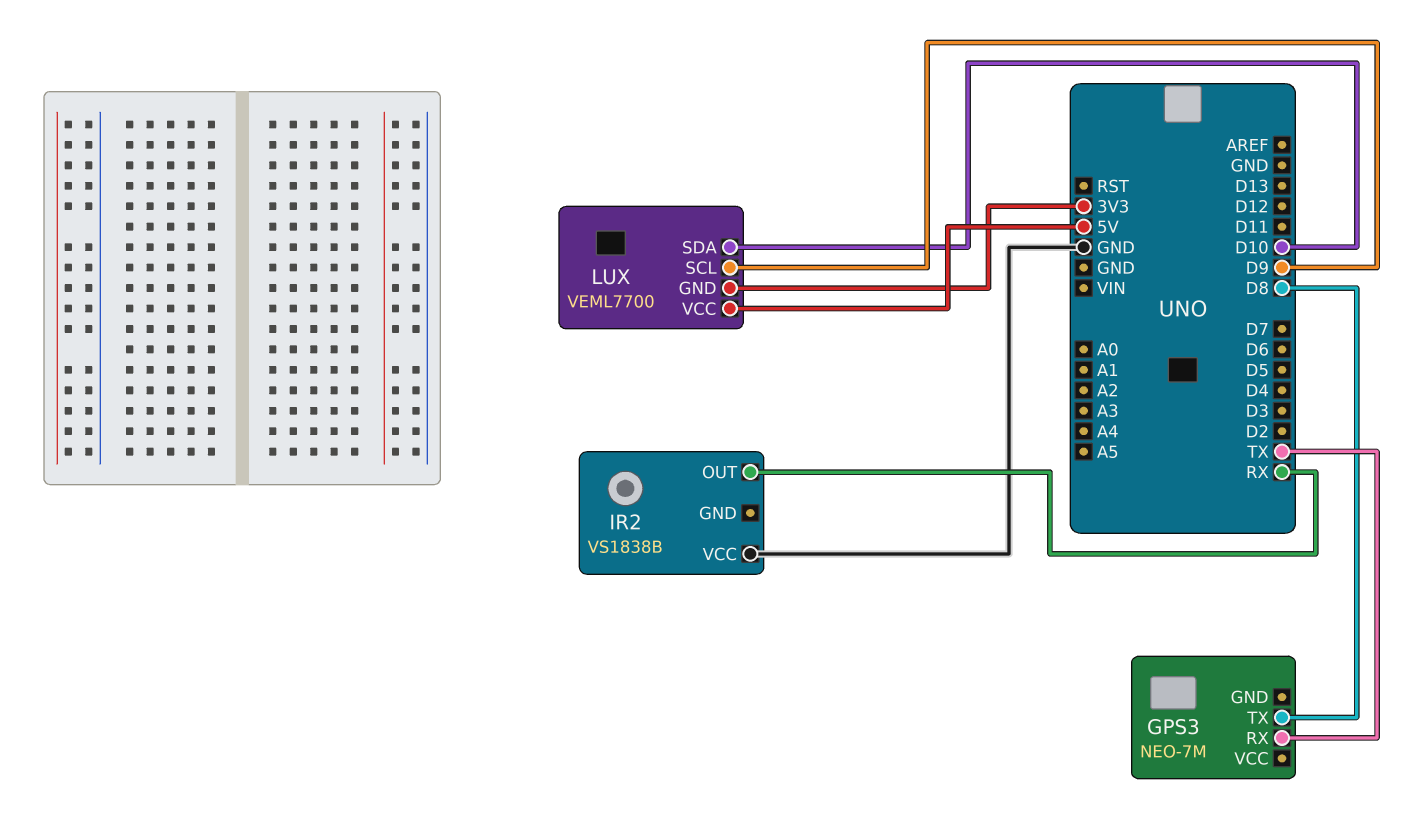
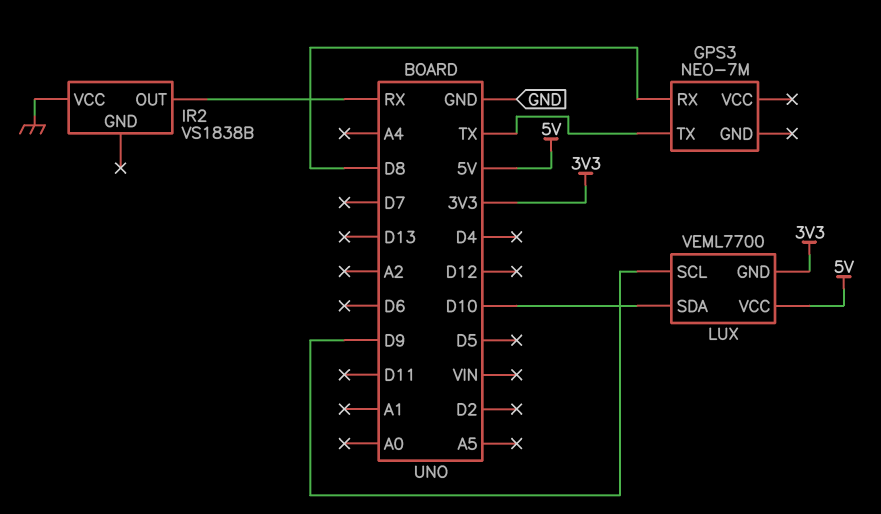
GPS3 pin RX: TX -> D8
GPS3 pin TX: D8 -> TX

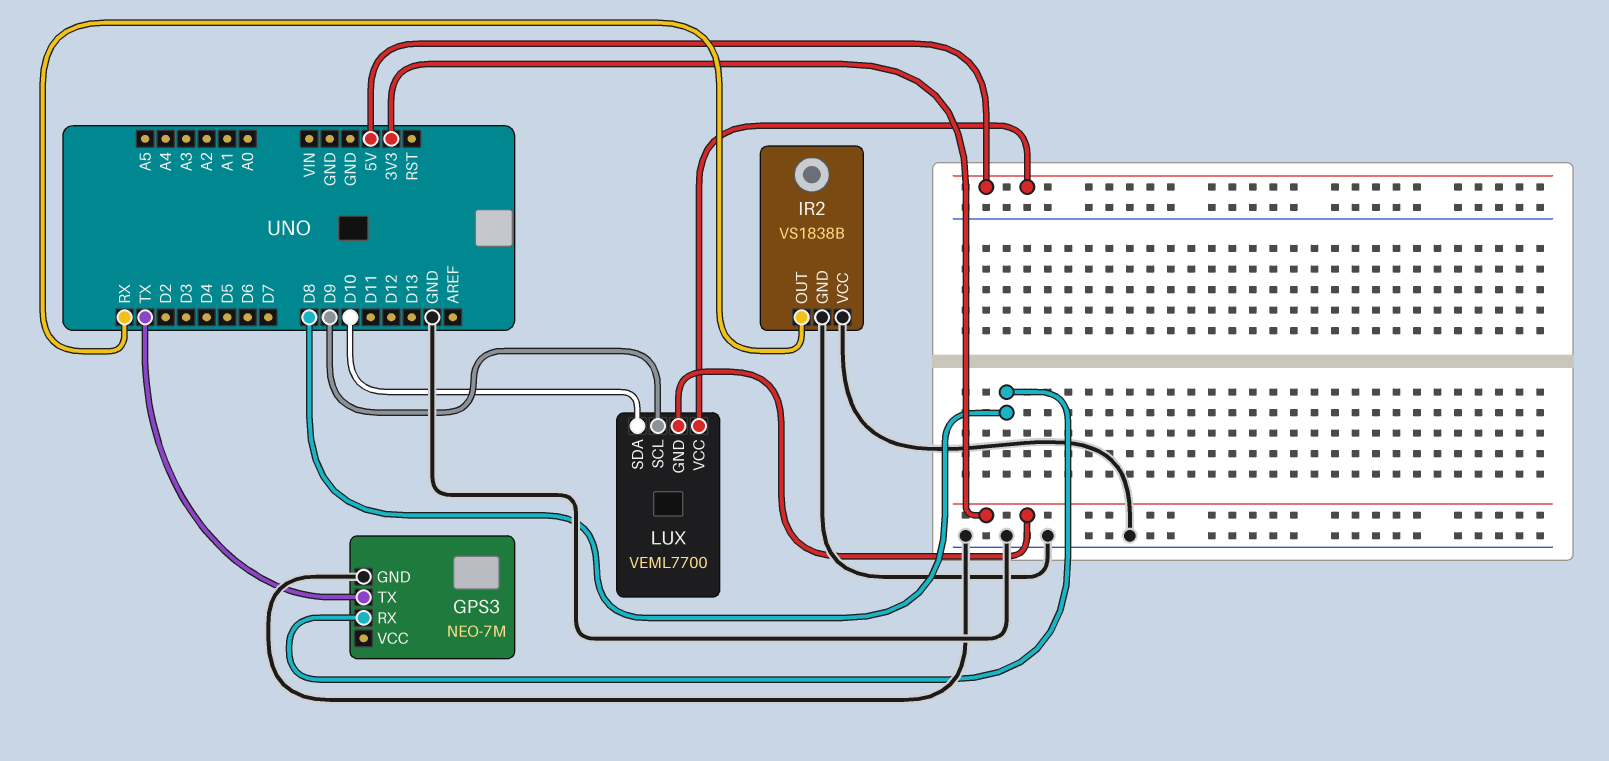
GPS3 pin GND: none -> GND
IR2 pin GND: none -> GND

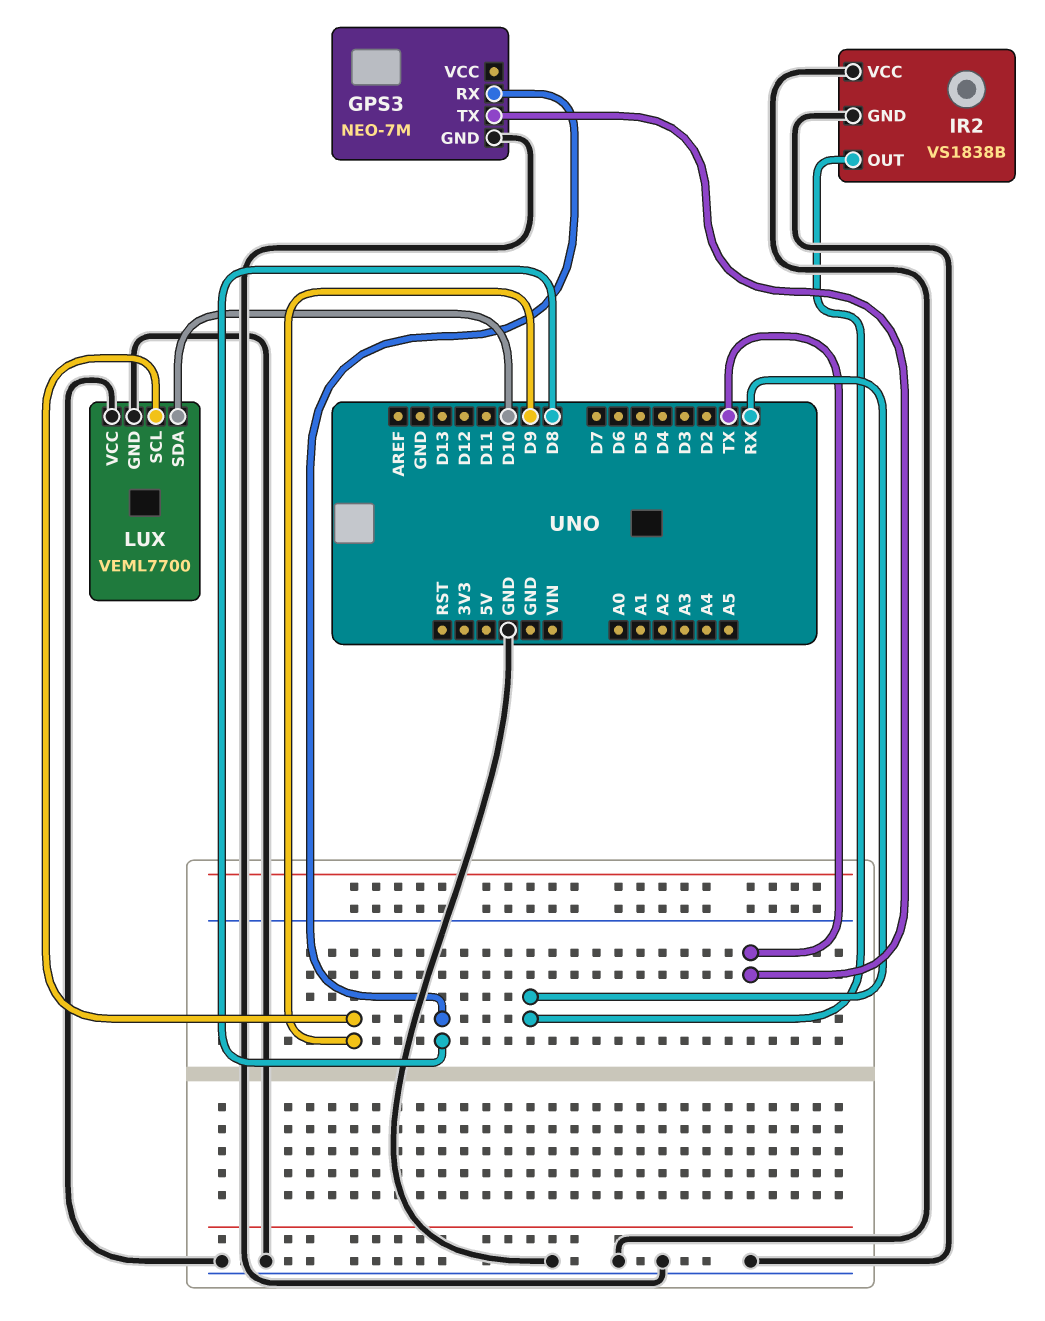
LUX pin GND: 3V3 -> GND
LUX pin VCC: 5V -> GND

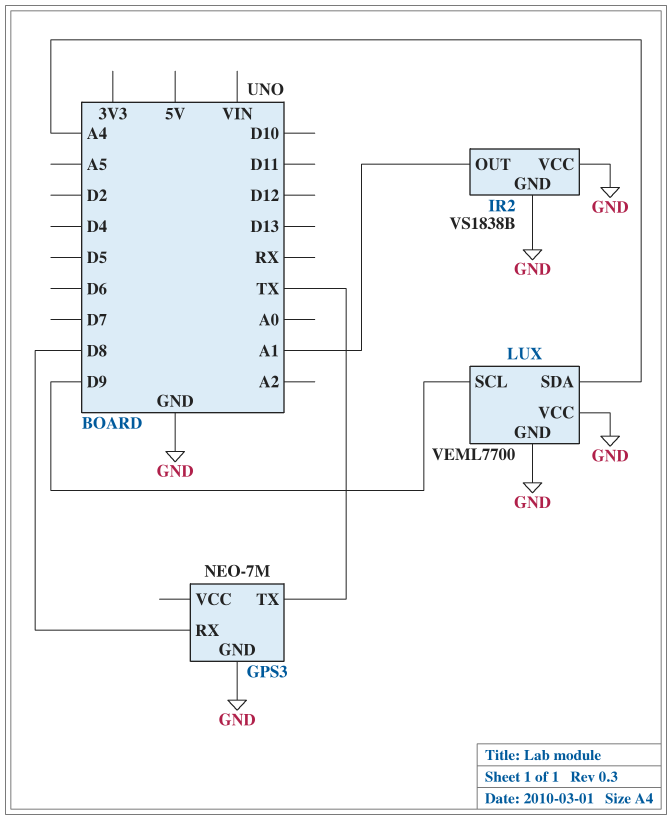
IR2 pin OUT: RX -> A1
LUX pin SDA: D10 -> A4

